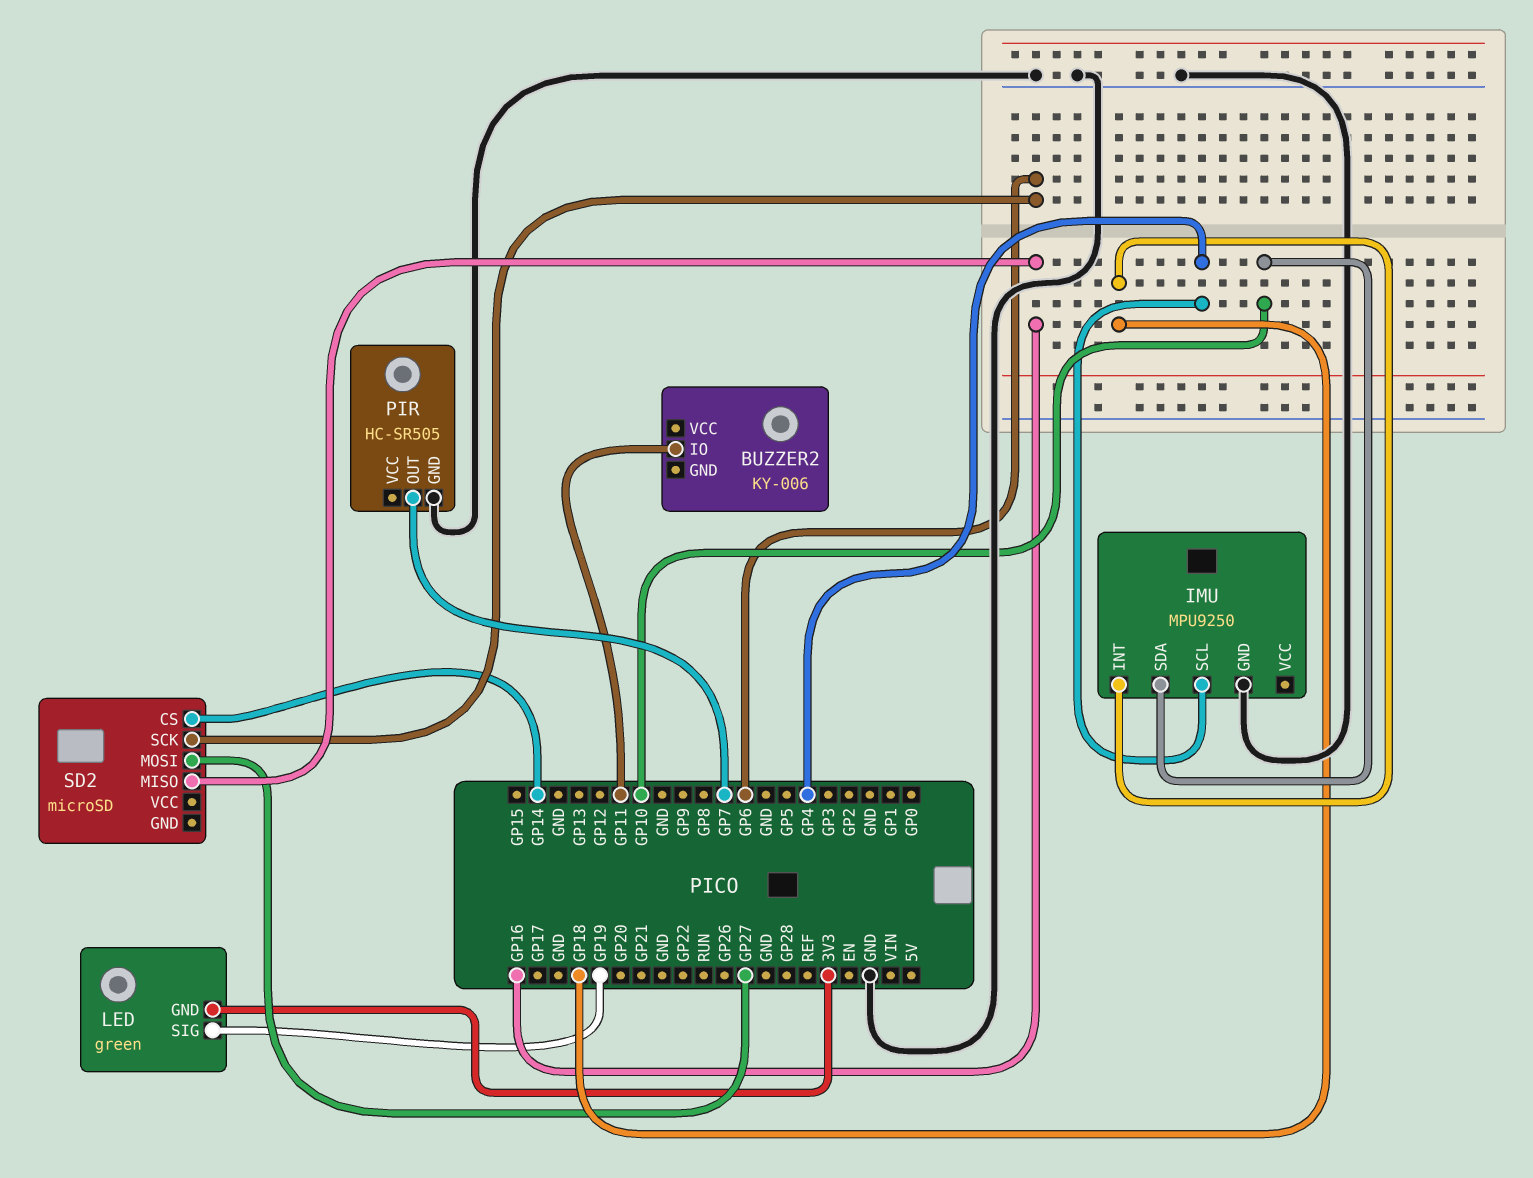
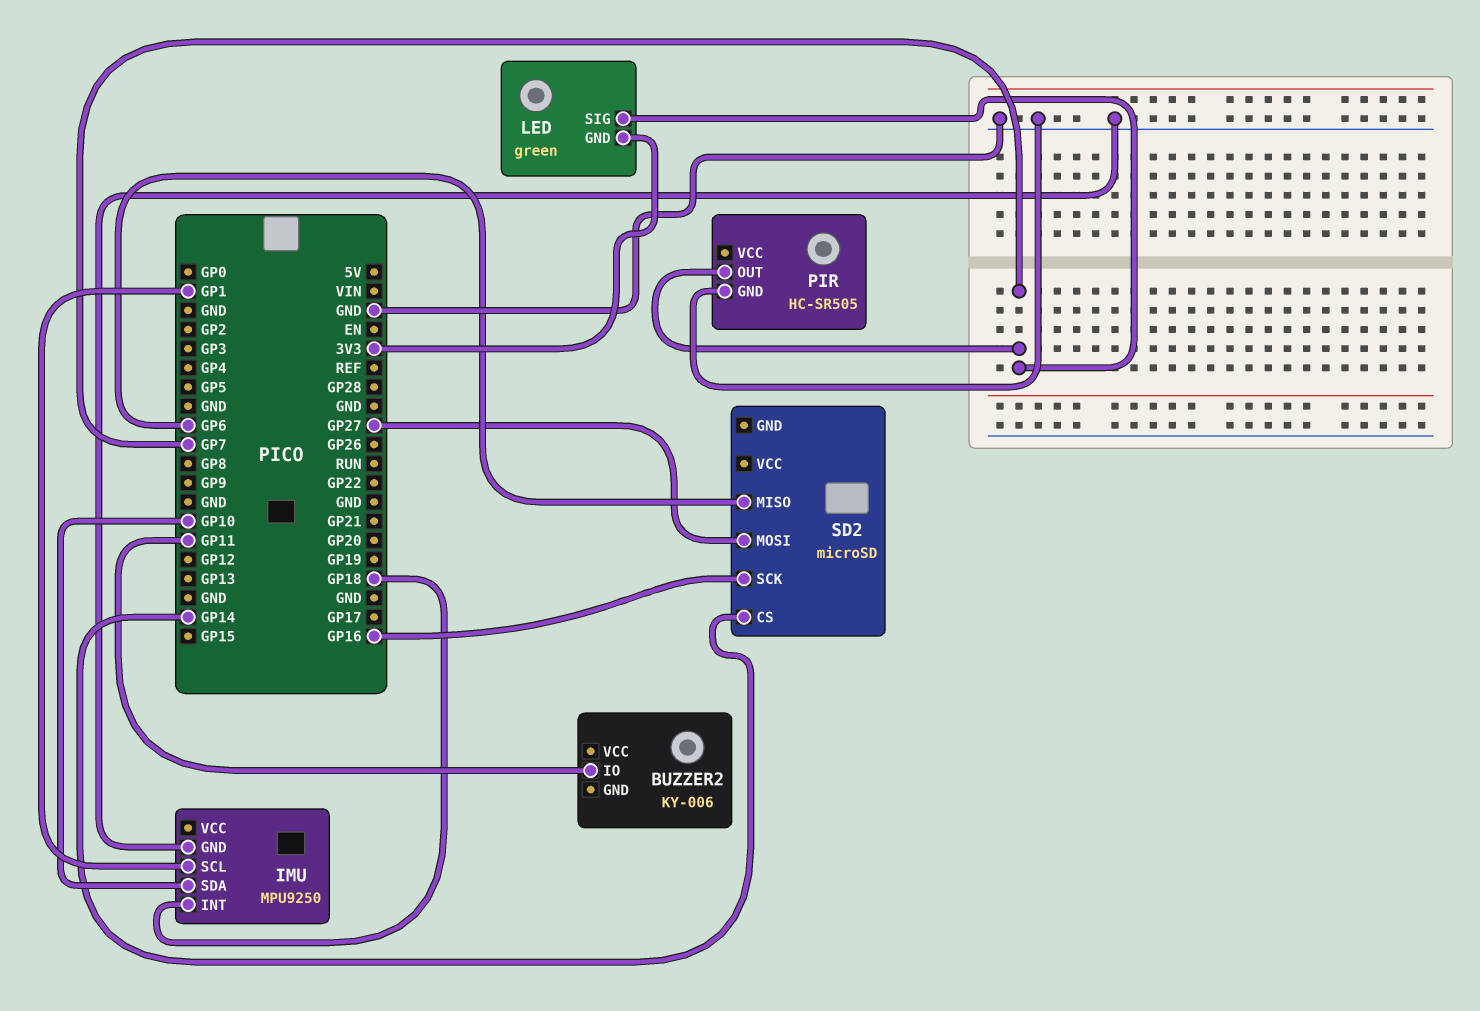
IMU pin SCL: GP4 -> GP1
LED pin SIG: GP19 -> GP7
SD2 pin MISO: GP16 -> GP6
SD2 pin SCK: GP6 -> GP16

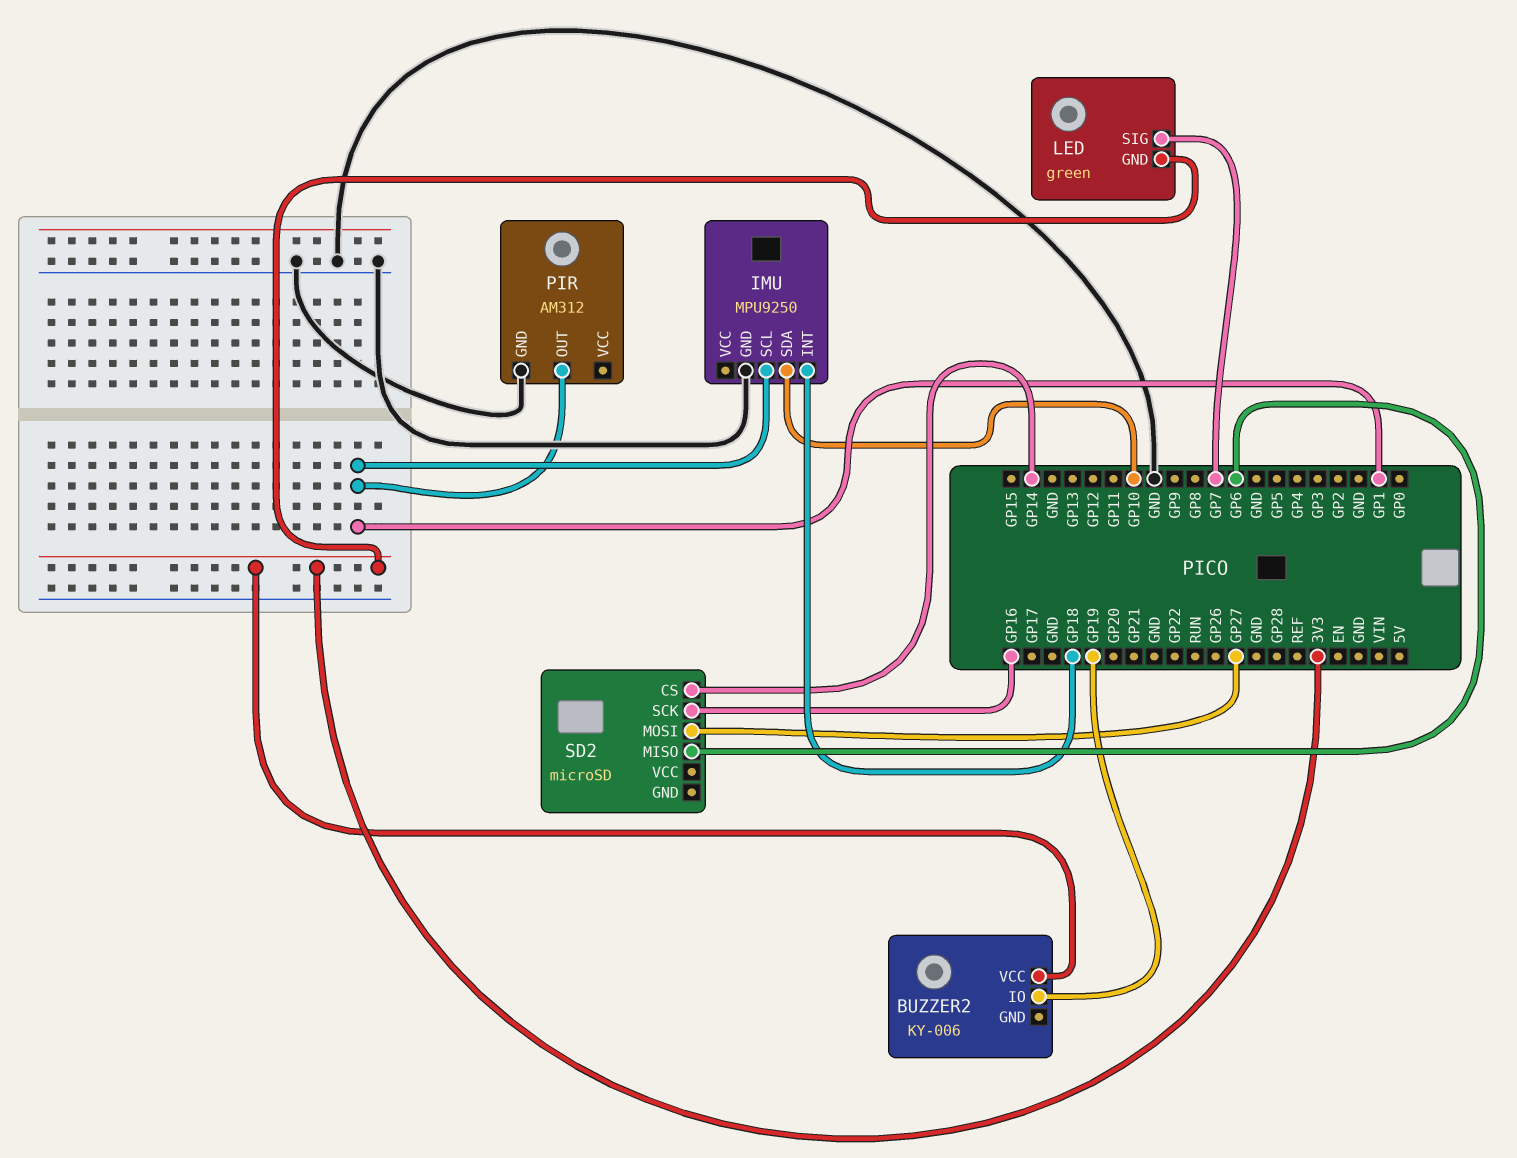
BUZZER2 pin IO: GP11 -> GP19
BUZZER2 pin VCC: none -> 3V3
PIR: HC-SR505 -> AM312
PIR pin OUT: GP7 -> GP1

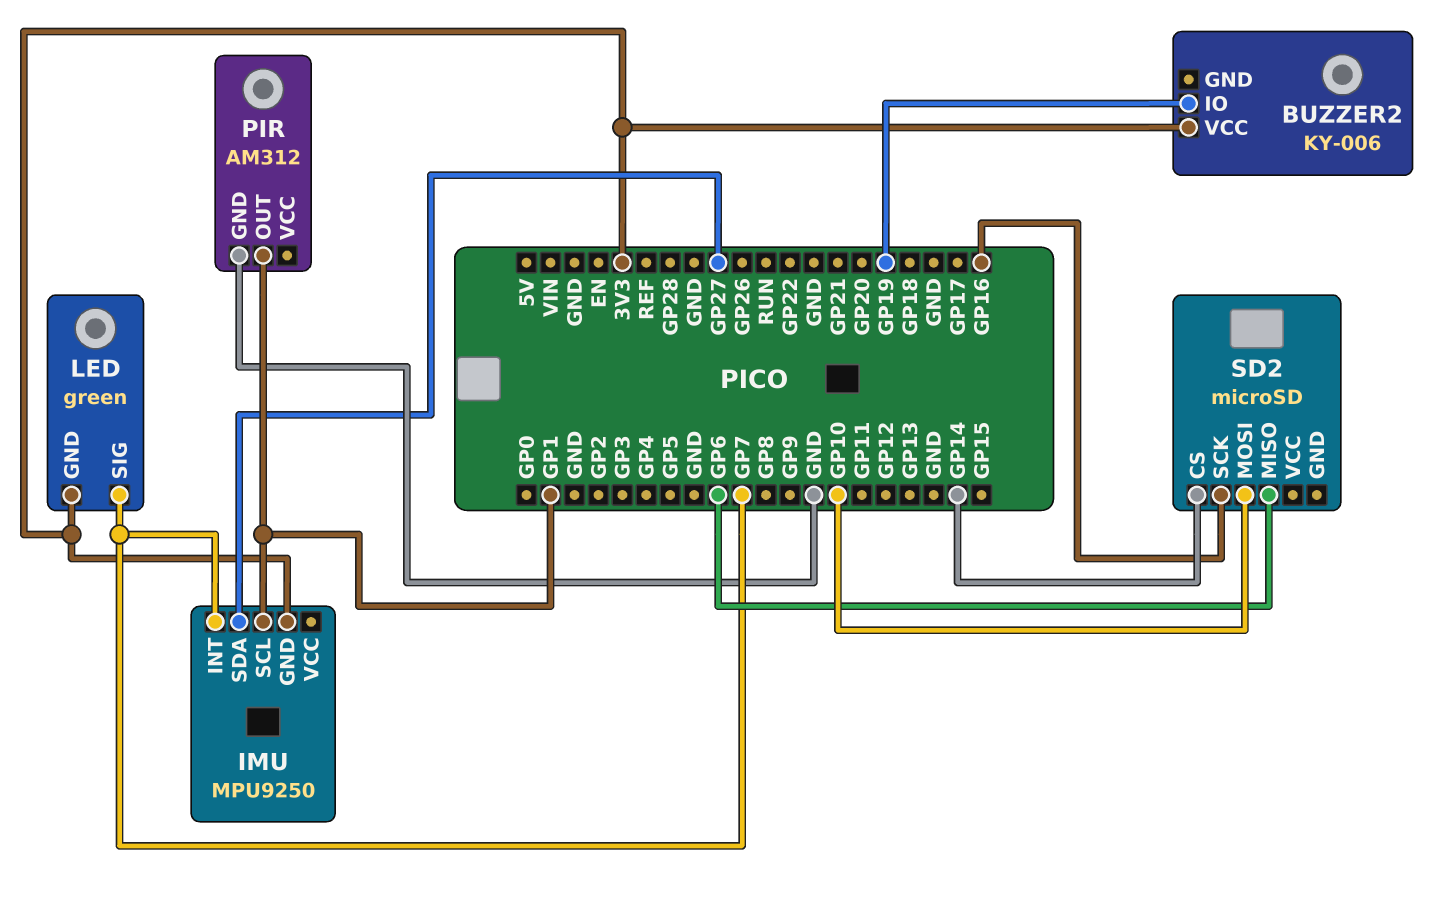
IMU pin GND: GND -> 3V3
IMU pin INT: GP18 -> GP7
IMU pin SDA: GP10 -> GP27
SD2 pin MOSI: GP27 -> GP10

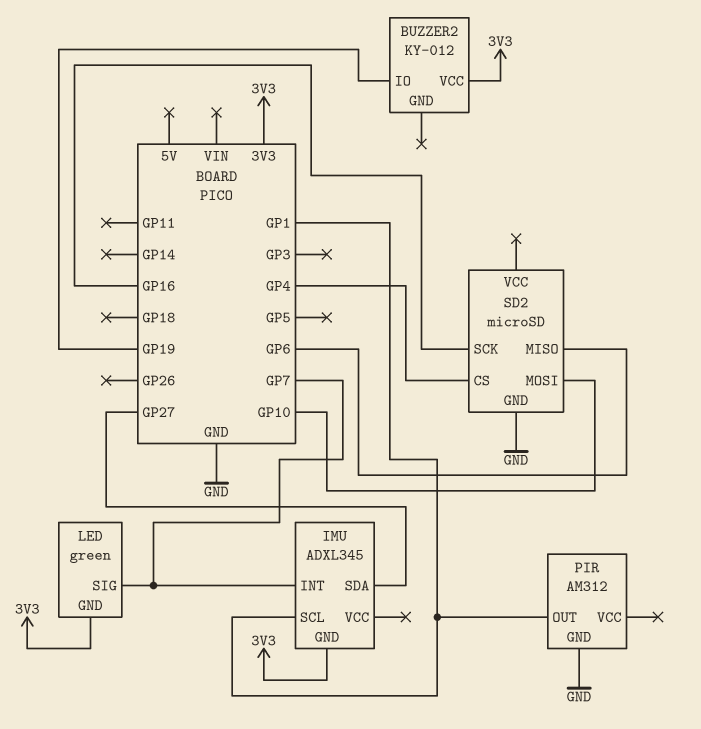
BUZZER2: KY-006 -> KY-012
IMU: MPU9250 -> ADXL345
SD2 pin CS: GP14 -> GP4
SD2 pin GND: none -> GND

